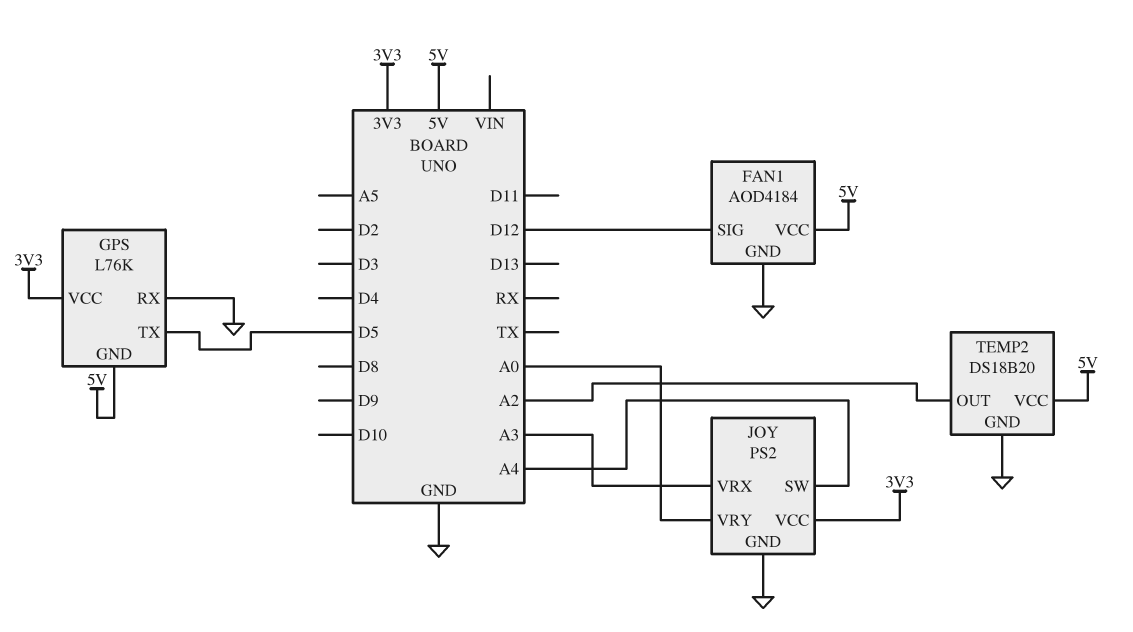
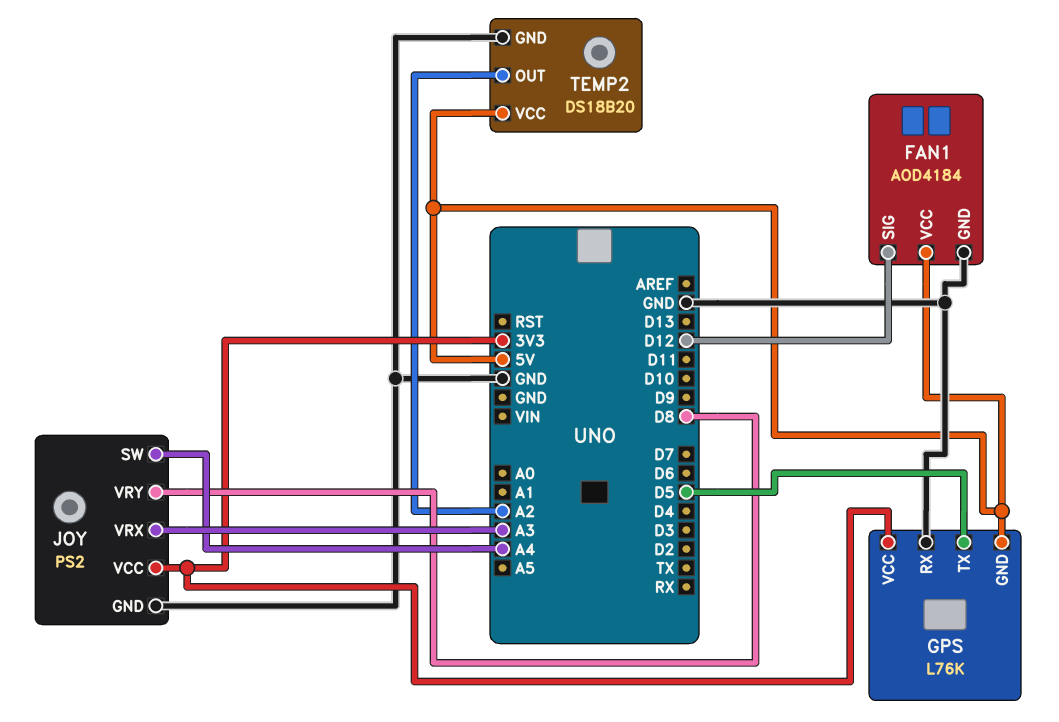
JOY pin VRY: A0 -> D8

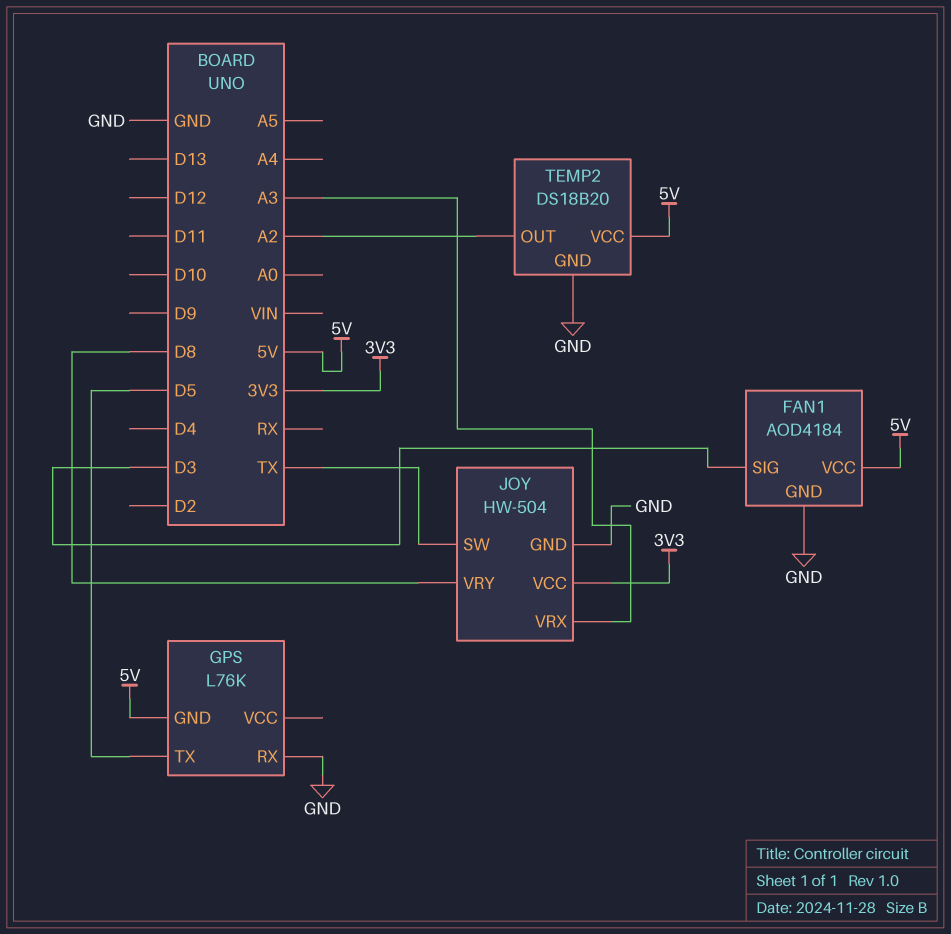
FAN1 pin SIG: D12 -> D3
GPS pin VCC: 3V3 -> none
JOY: PS2 -> HW-504
JOY pin SW: A4 -> TX

